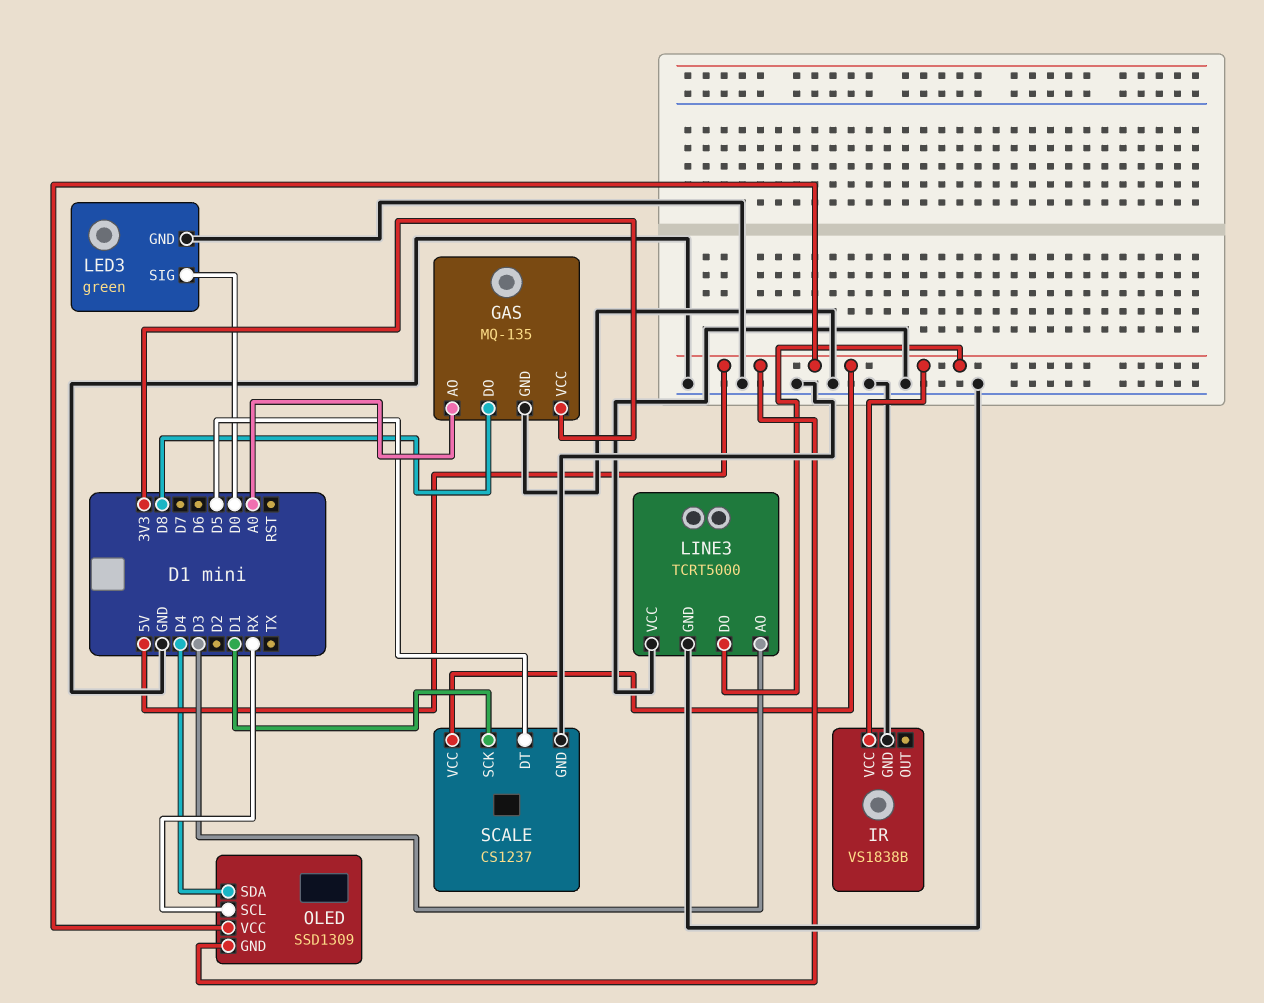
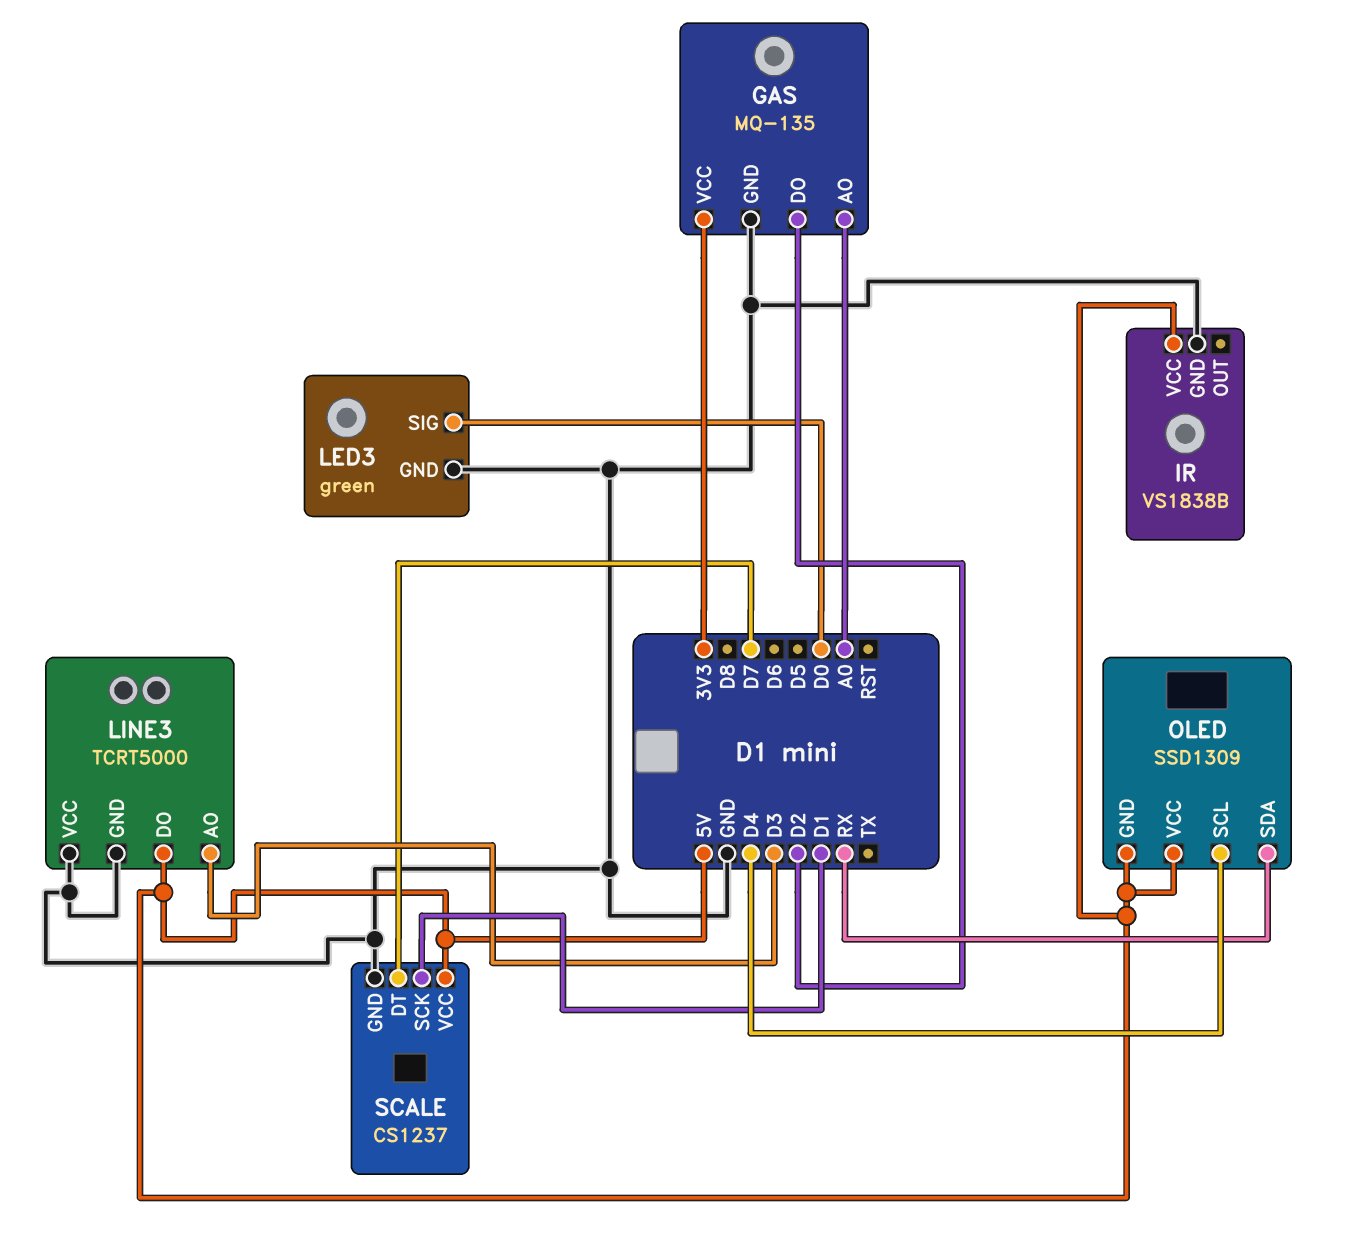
GAS pin DO: D8 -> D2
OLED pin SCL: RX -> D4
OLED pin SDA: D4 -> RX
SCALE pin DT: D5 -> D7

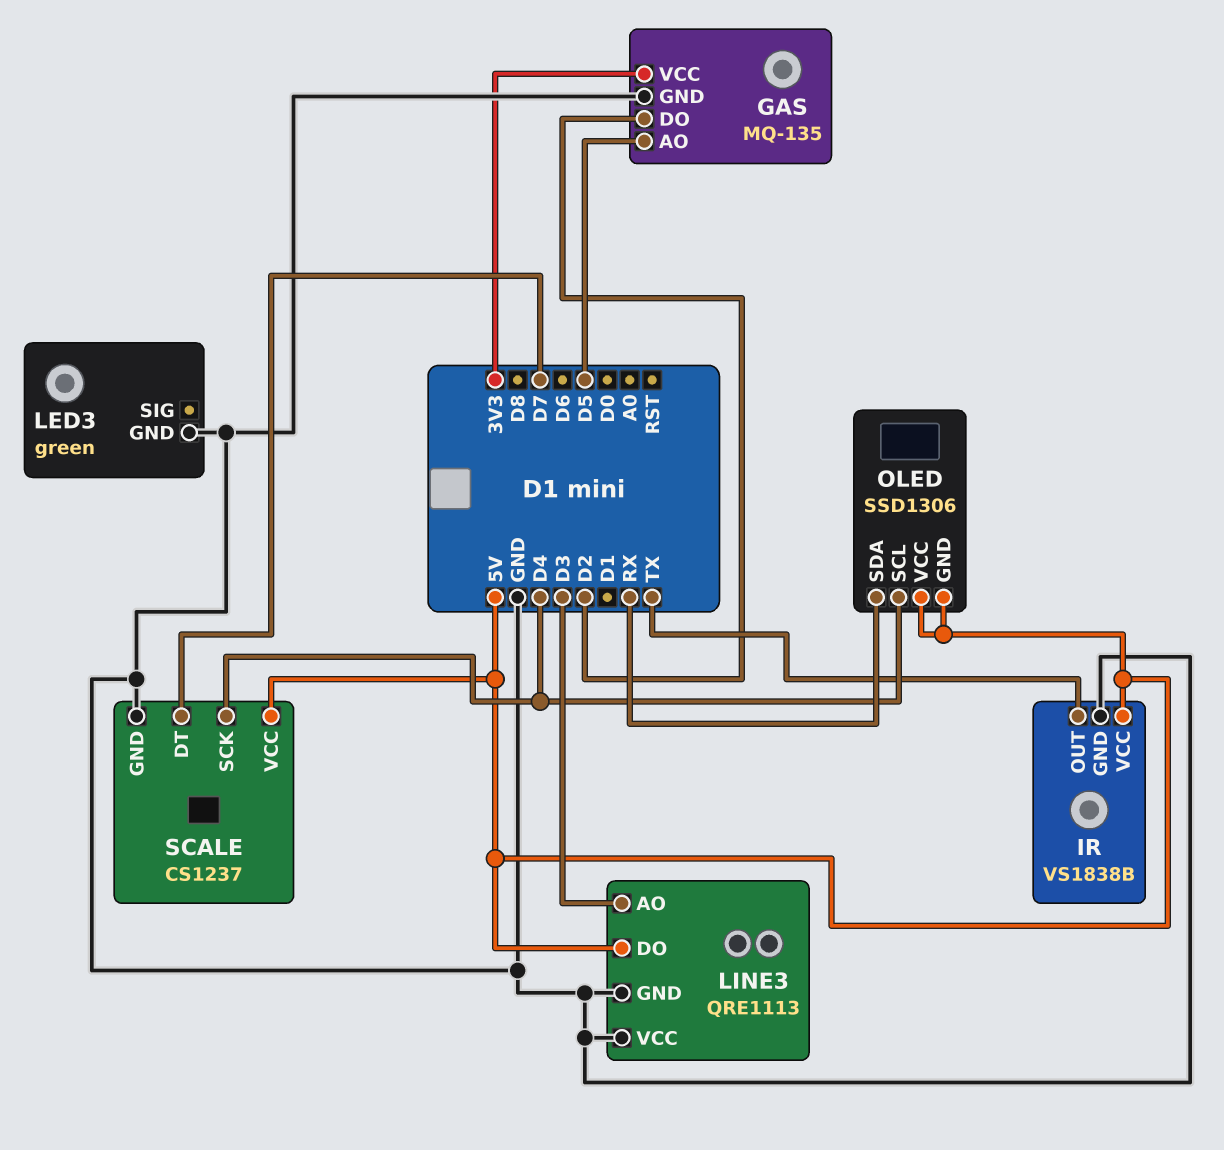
GAS pin AO: A0 -> D5
IR pin OUT: none -> TX
LED3 pin SIG: D0 -> none
LINE3: TCRT5000 -> QRE1113
OLED: SSD1309 -> SSD1306
SCALE pin SCK: D1 -> D4

